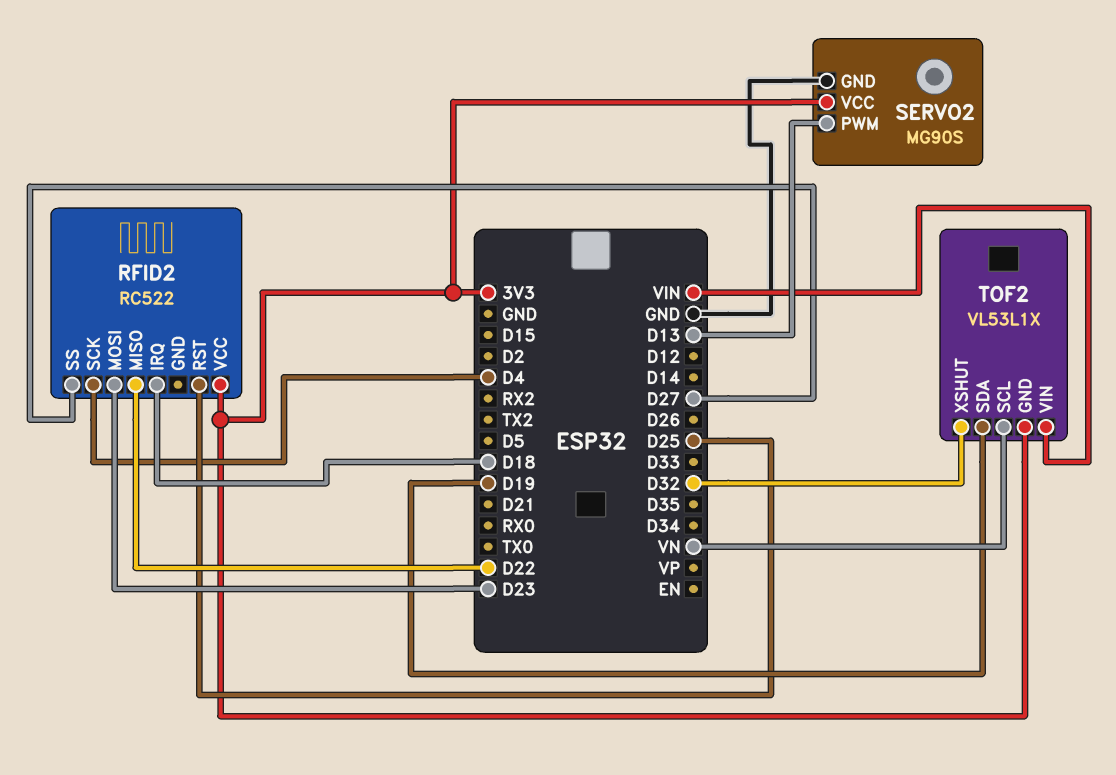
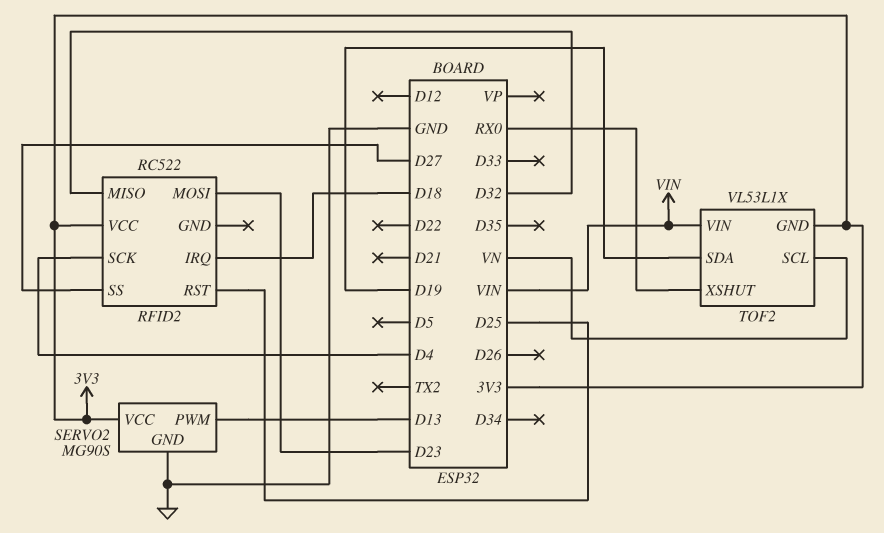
RFID2 pin MISO: D22 -> D32
TOF2 pin XSHUT: D32 -> RX0

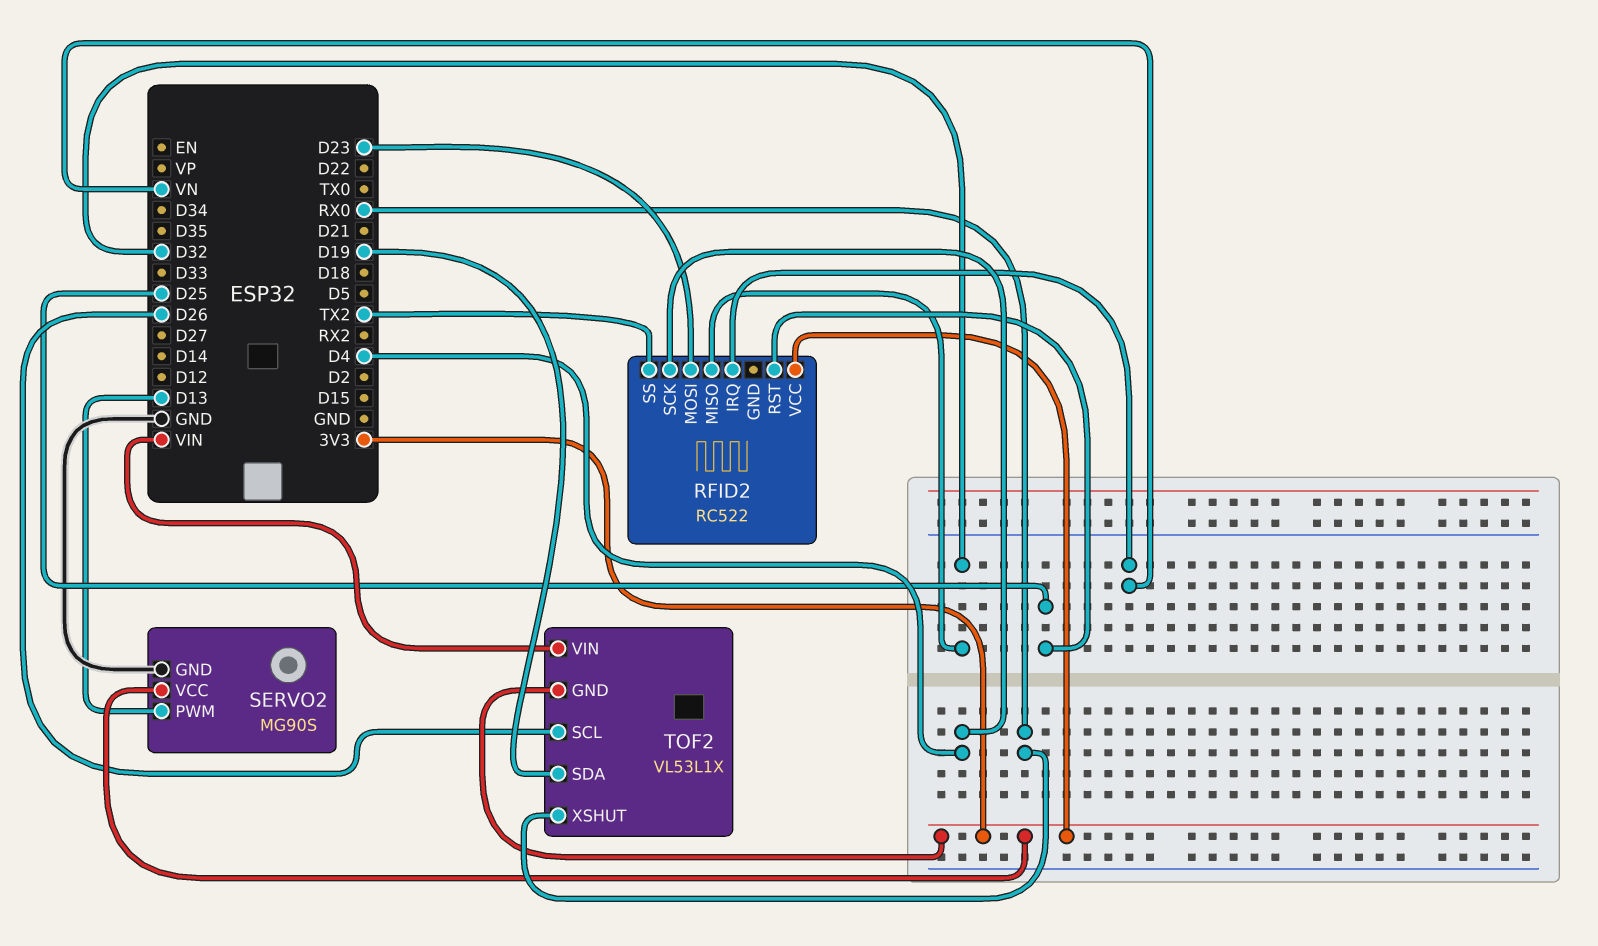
RFID2 pin IRQ: D18 -> VN
RFID2 pin SS: D27 -> TX2
TOF2 pin SCL: VN -> D26

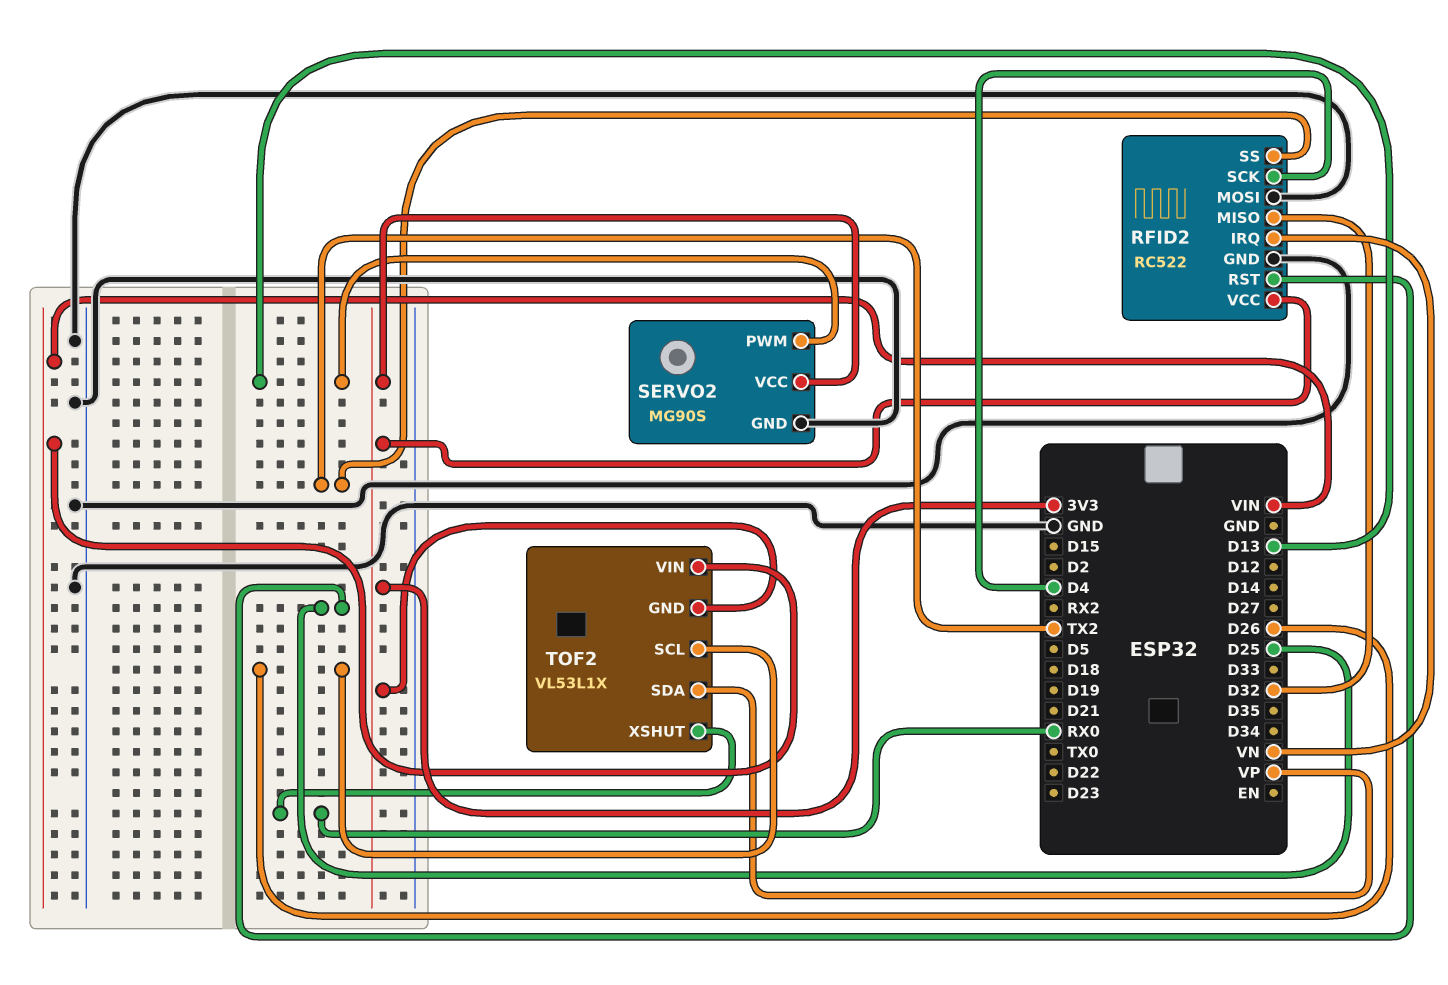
RFID2 pin GND: none -> GND
RFID2 pin MOSI: D23 -> GND
TOF2 pin SDA: D19 -> VP

